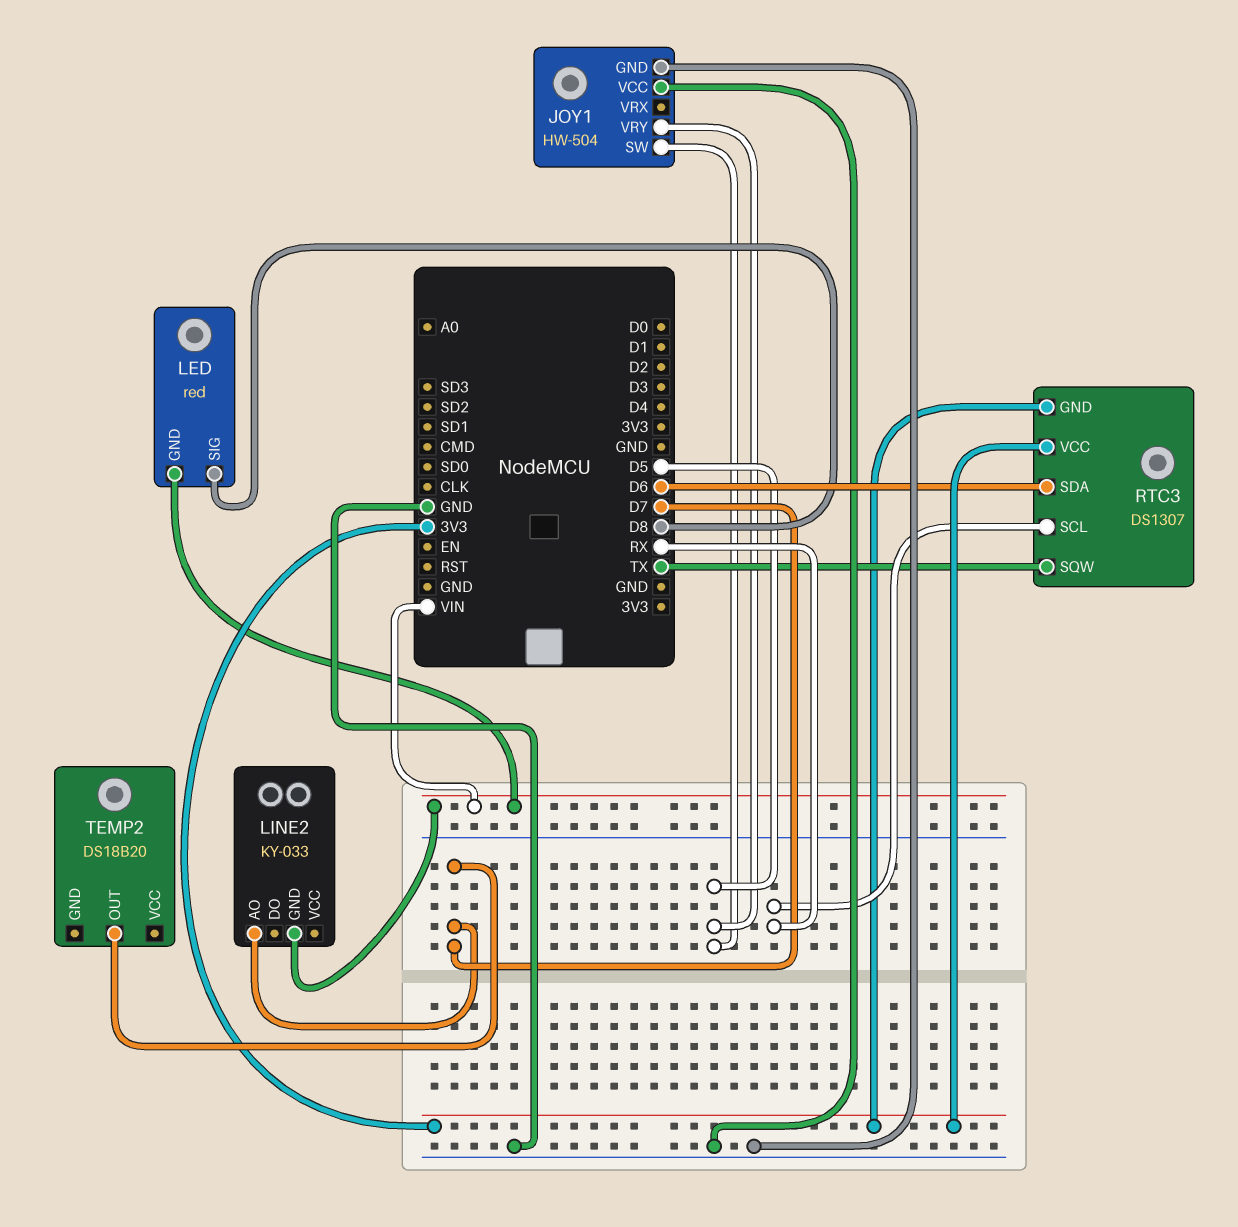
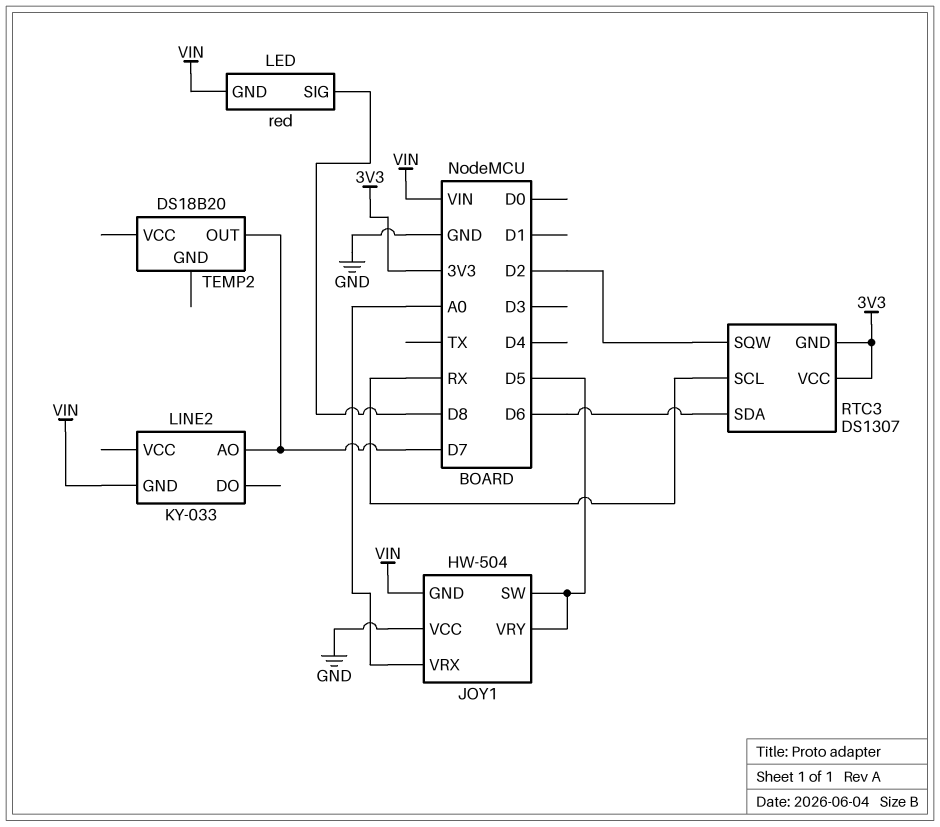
JOY1 pin GND: GND -> VIN
JOY1 pin VRX: none -> A0
RTC3 pin SQW: TX -> D2

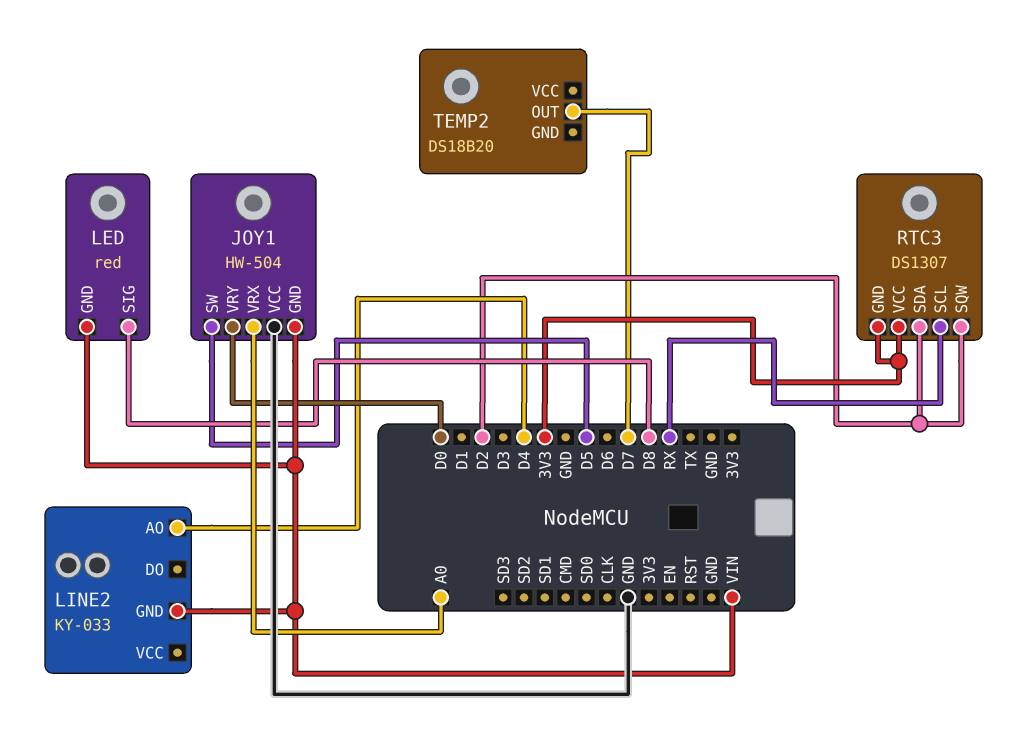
JOY1 pin VRY: D5 -> D0
LINE2 pin AO: D7 -> D4
RTC3 pin SDA: D6 -> D2

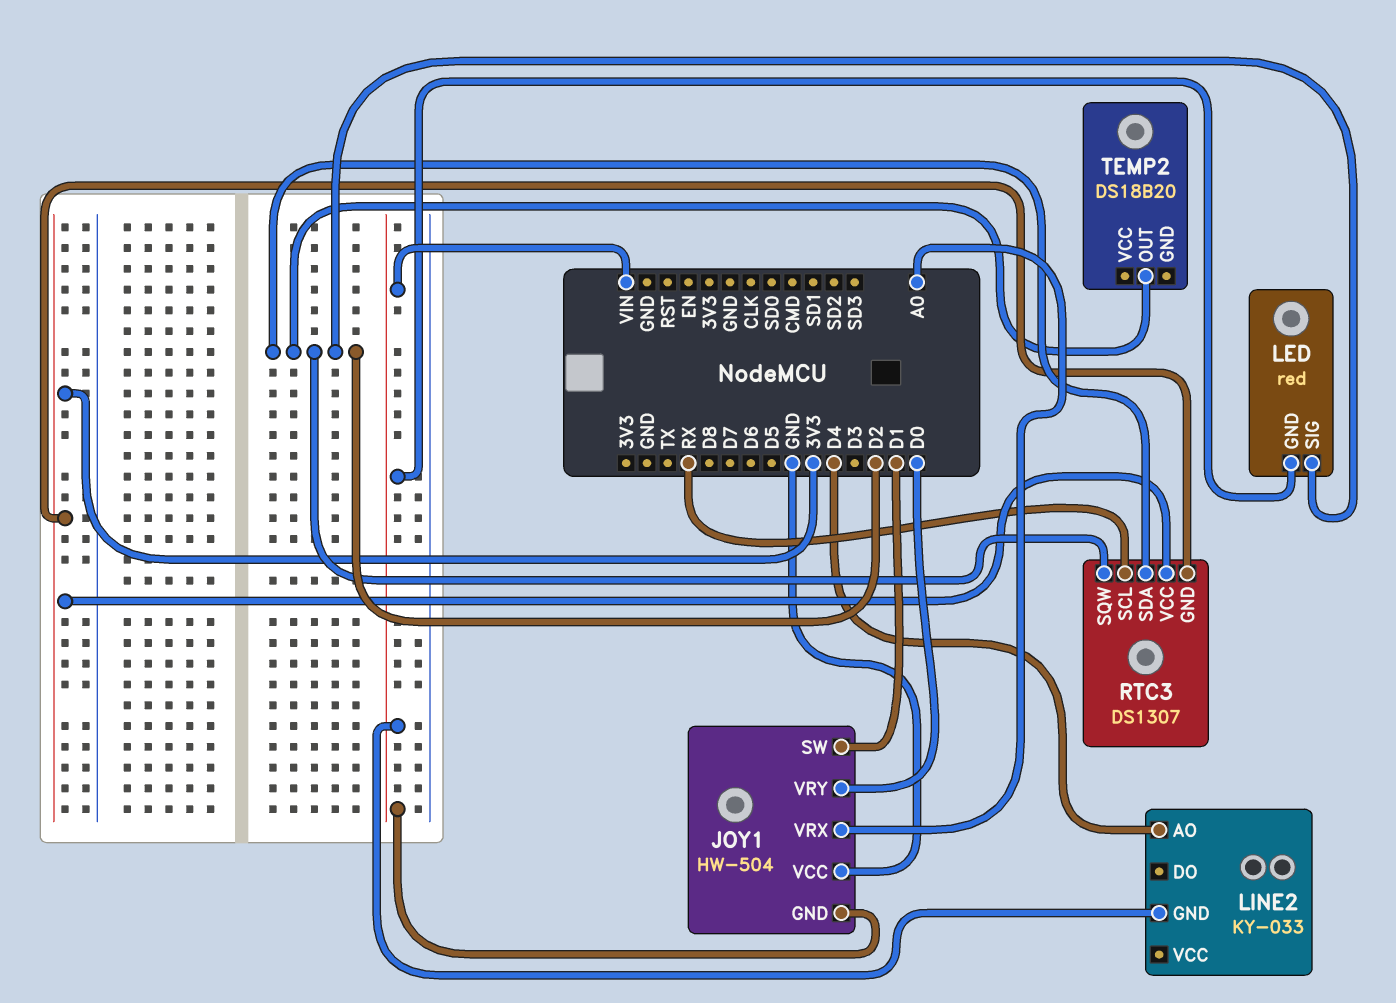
JOY1 pin SW: D5 -> D1
LED pin SIG: D8 -> D2
TEMP2 pin OUT: D7 -> D2

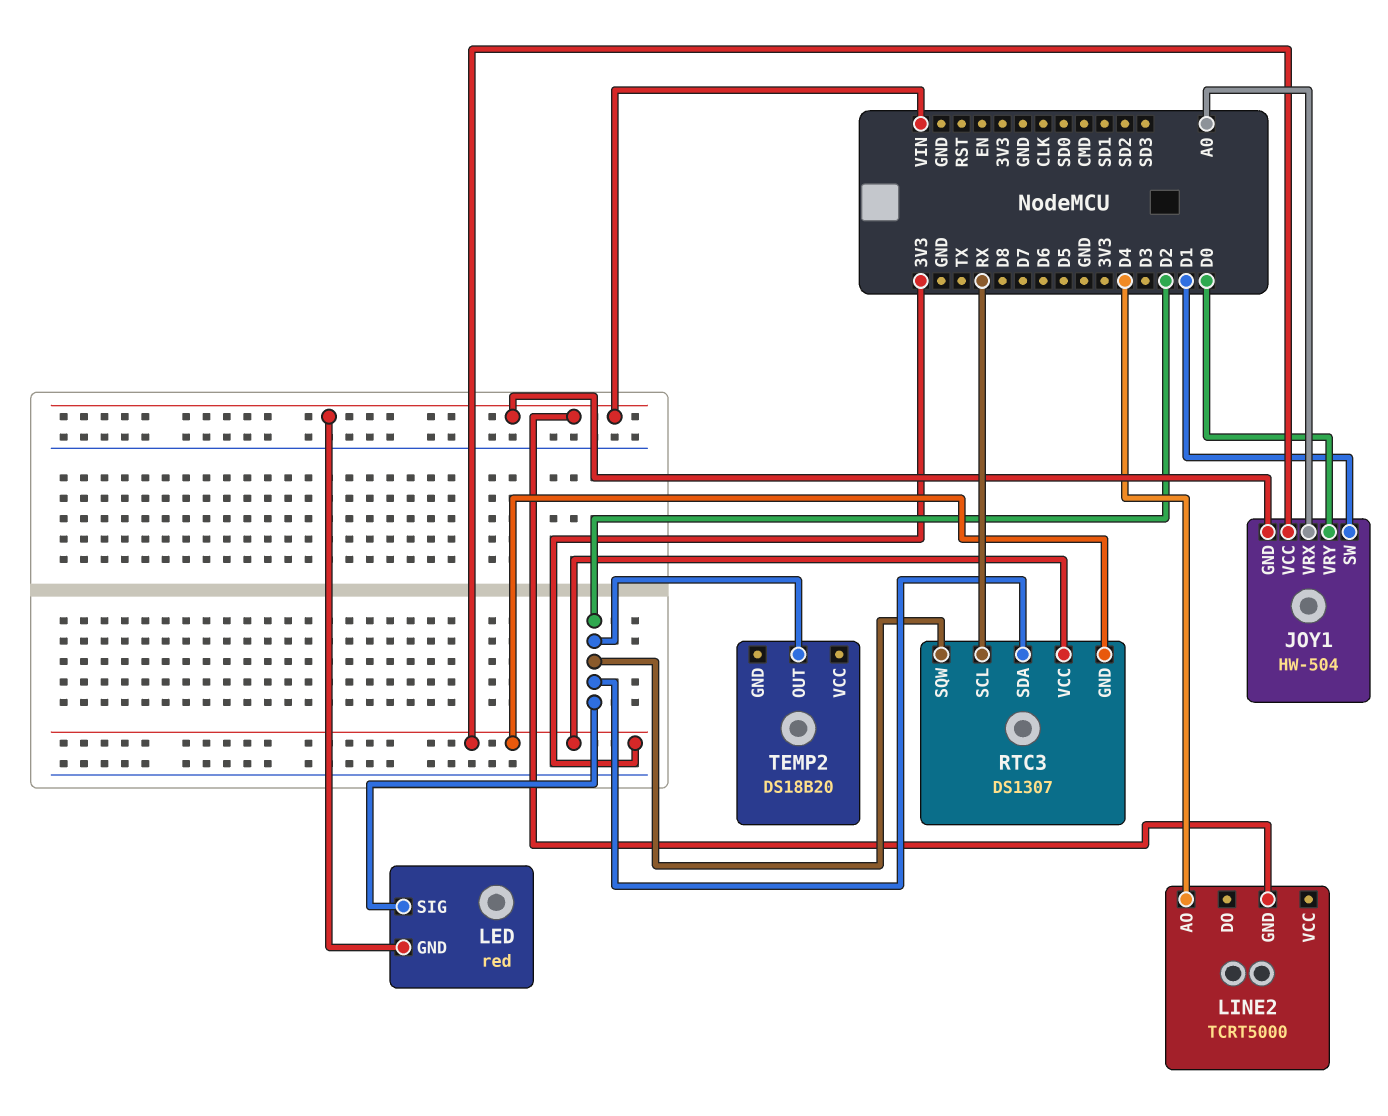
JOY1 pin VCC: GND -> 3V3
LINE2: KY-033 -> TCRT5000

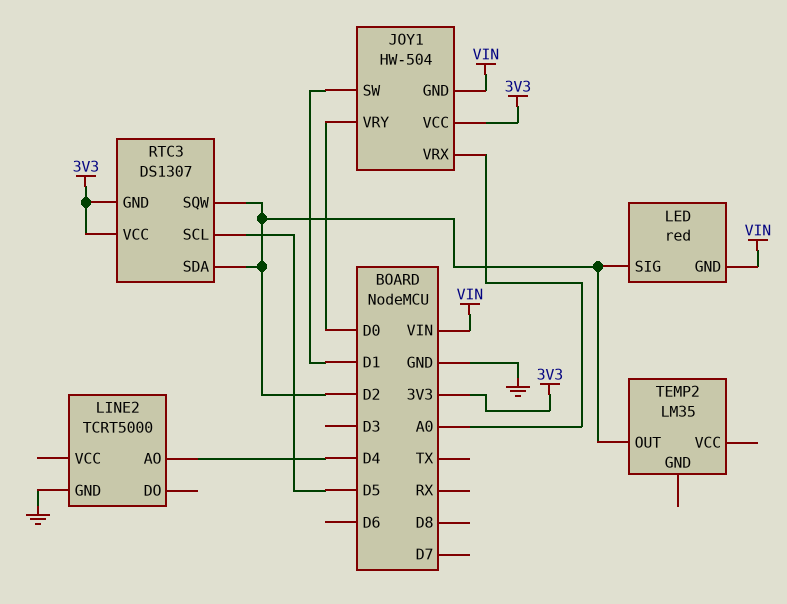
LINE2 pin GND: VIN -> GND
RTC3 pin SCL: RX -> D5
TEMP2: DS18B20 -> LM35

